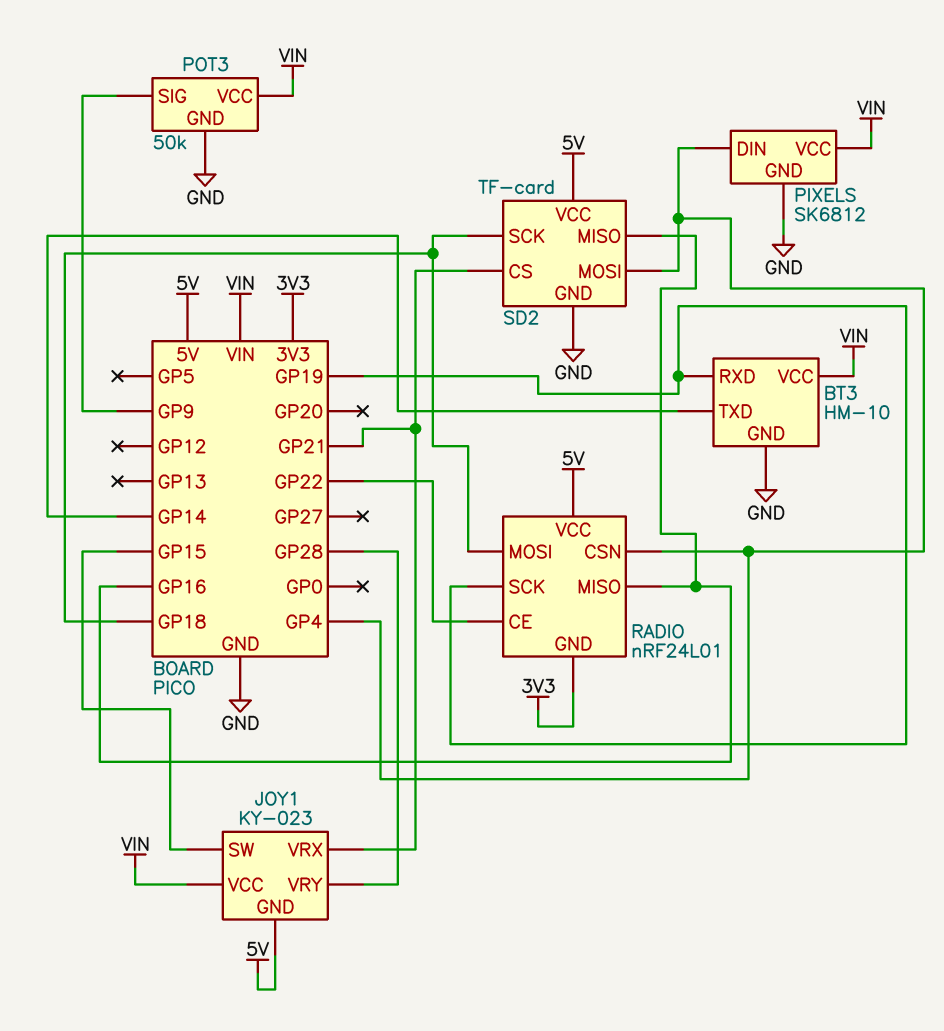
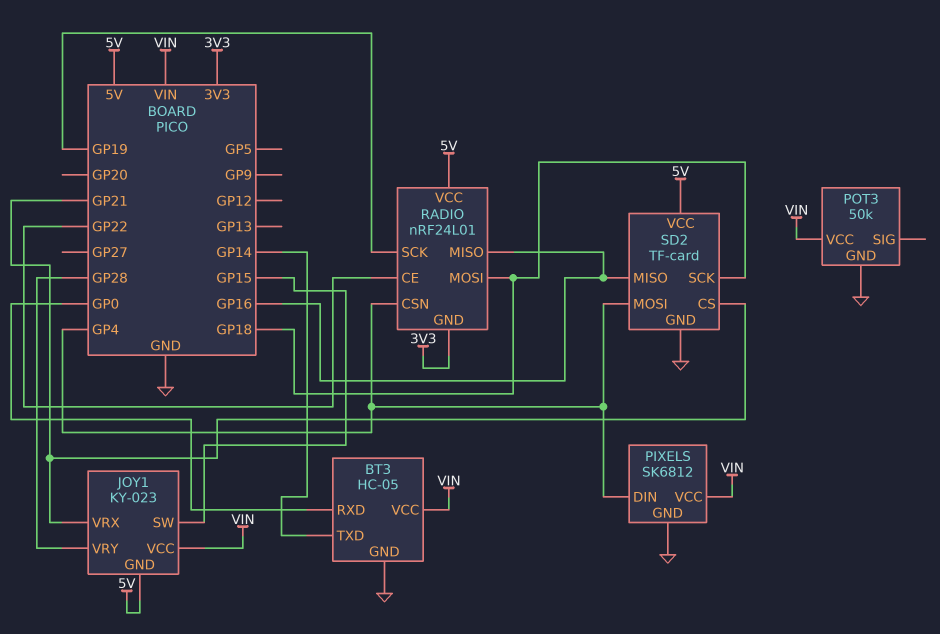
BT3: HM-10 -> HC-05
BT3 pin RXD: GP19 -> GP0
POT3 pin SIG: GP9 -> none

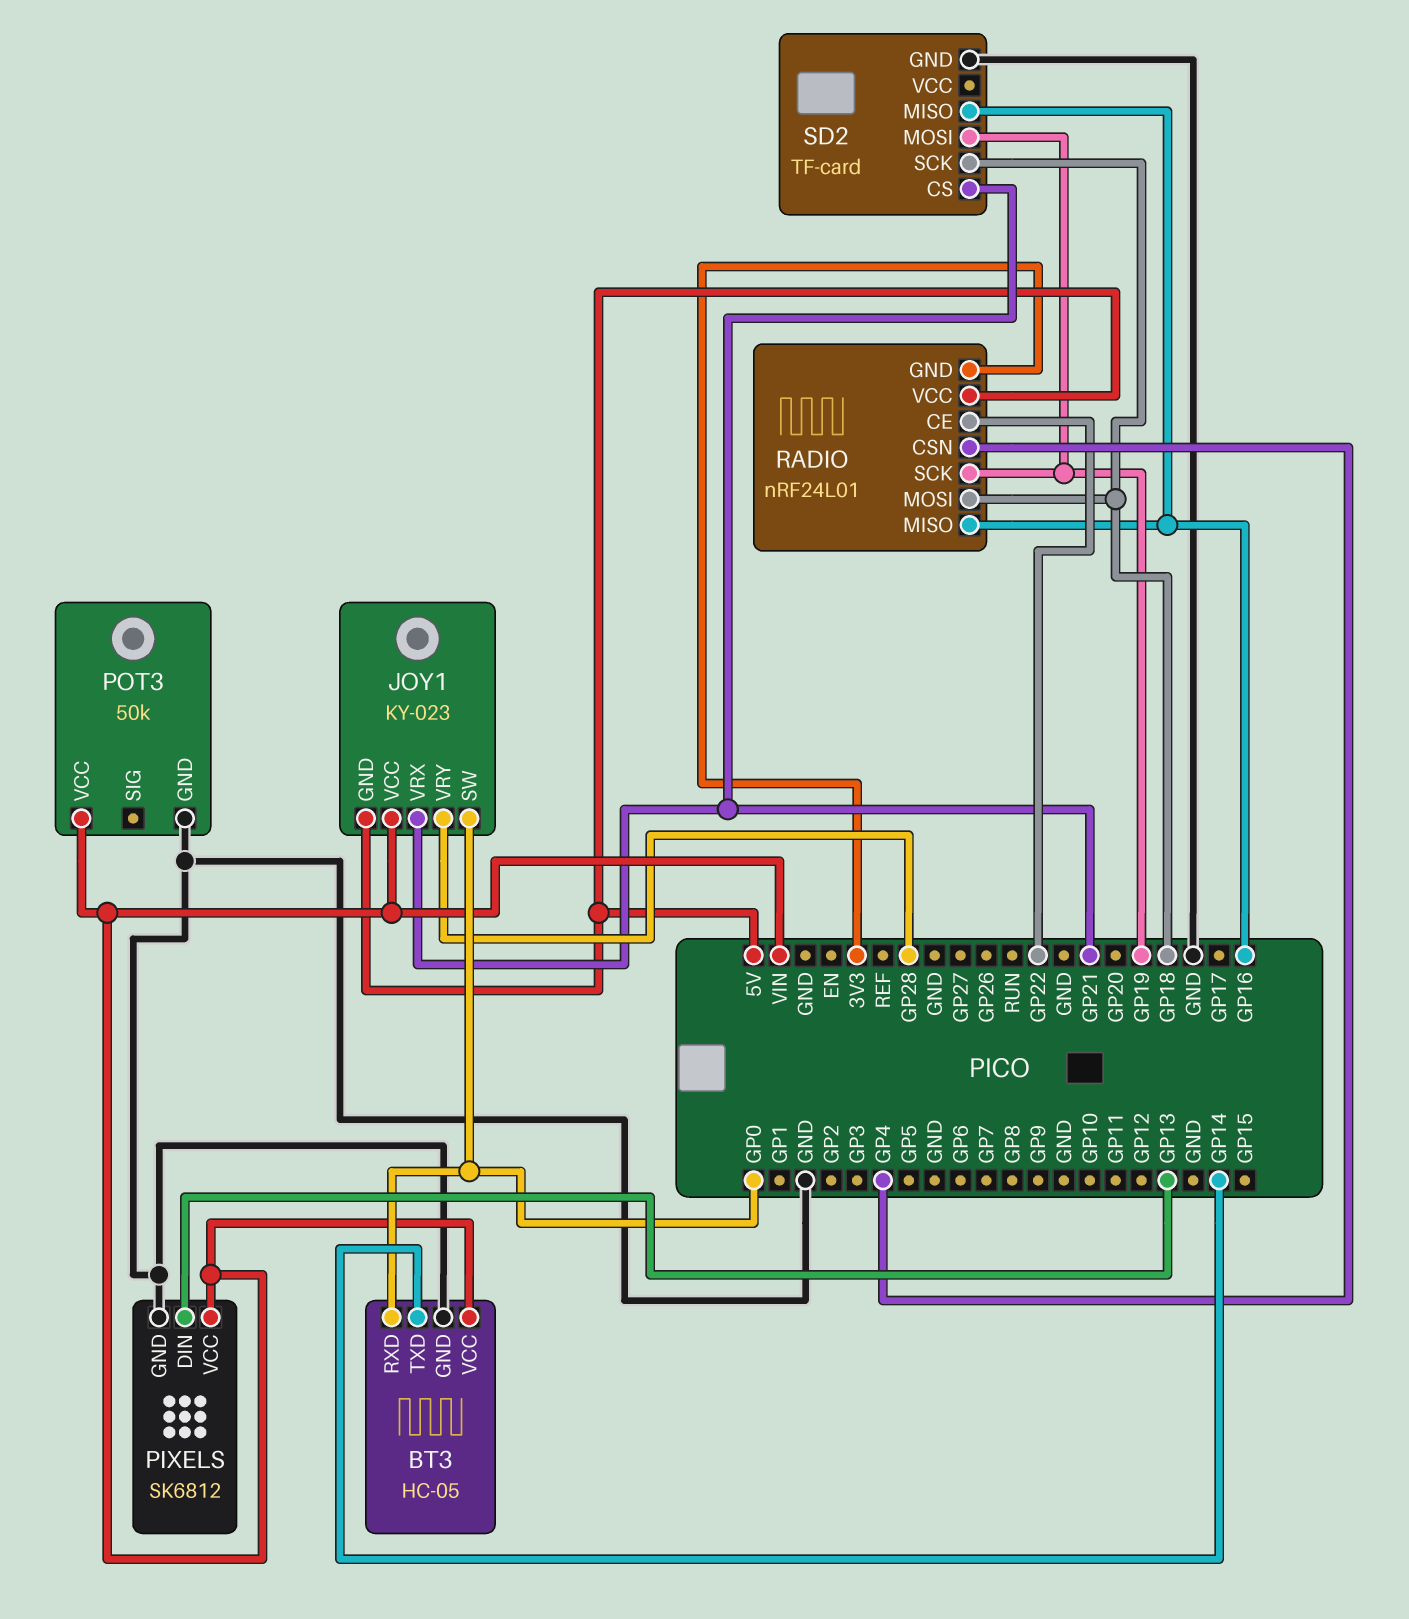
JOY1 pin SW: GP15 -> GP0
PIXELS pin DIN: GP4 -> GP13
SD2 pin MOSI: GP4 -> GP19
SD2 pin VCC: 5V -> none

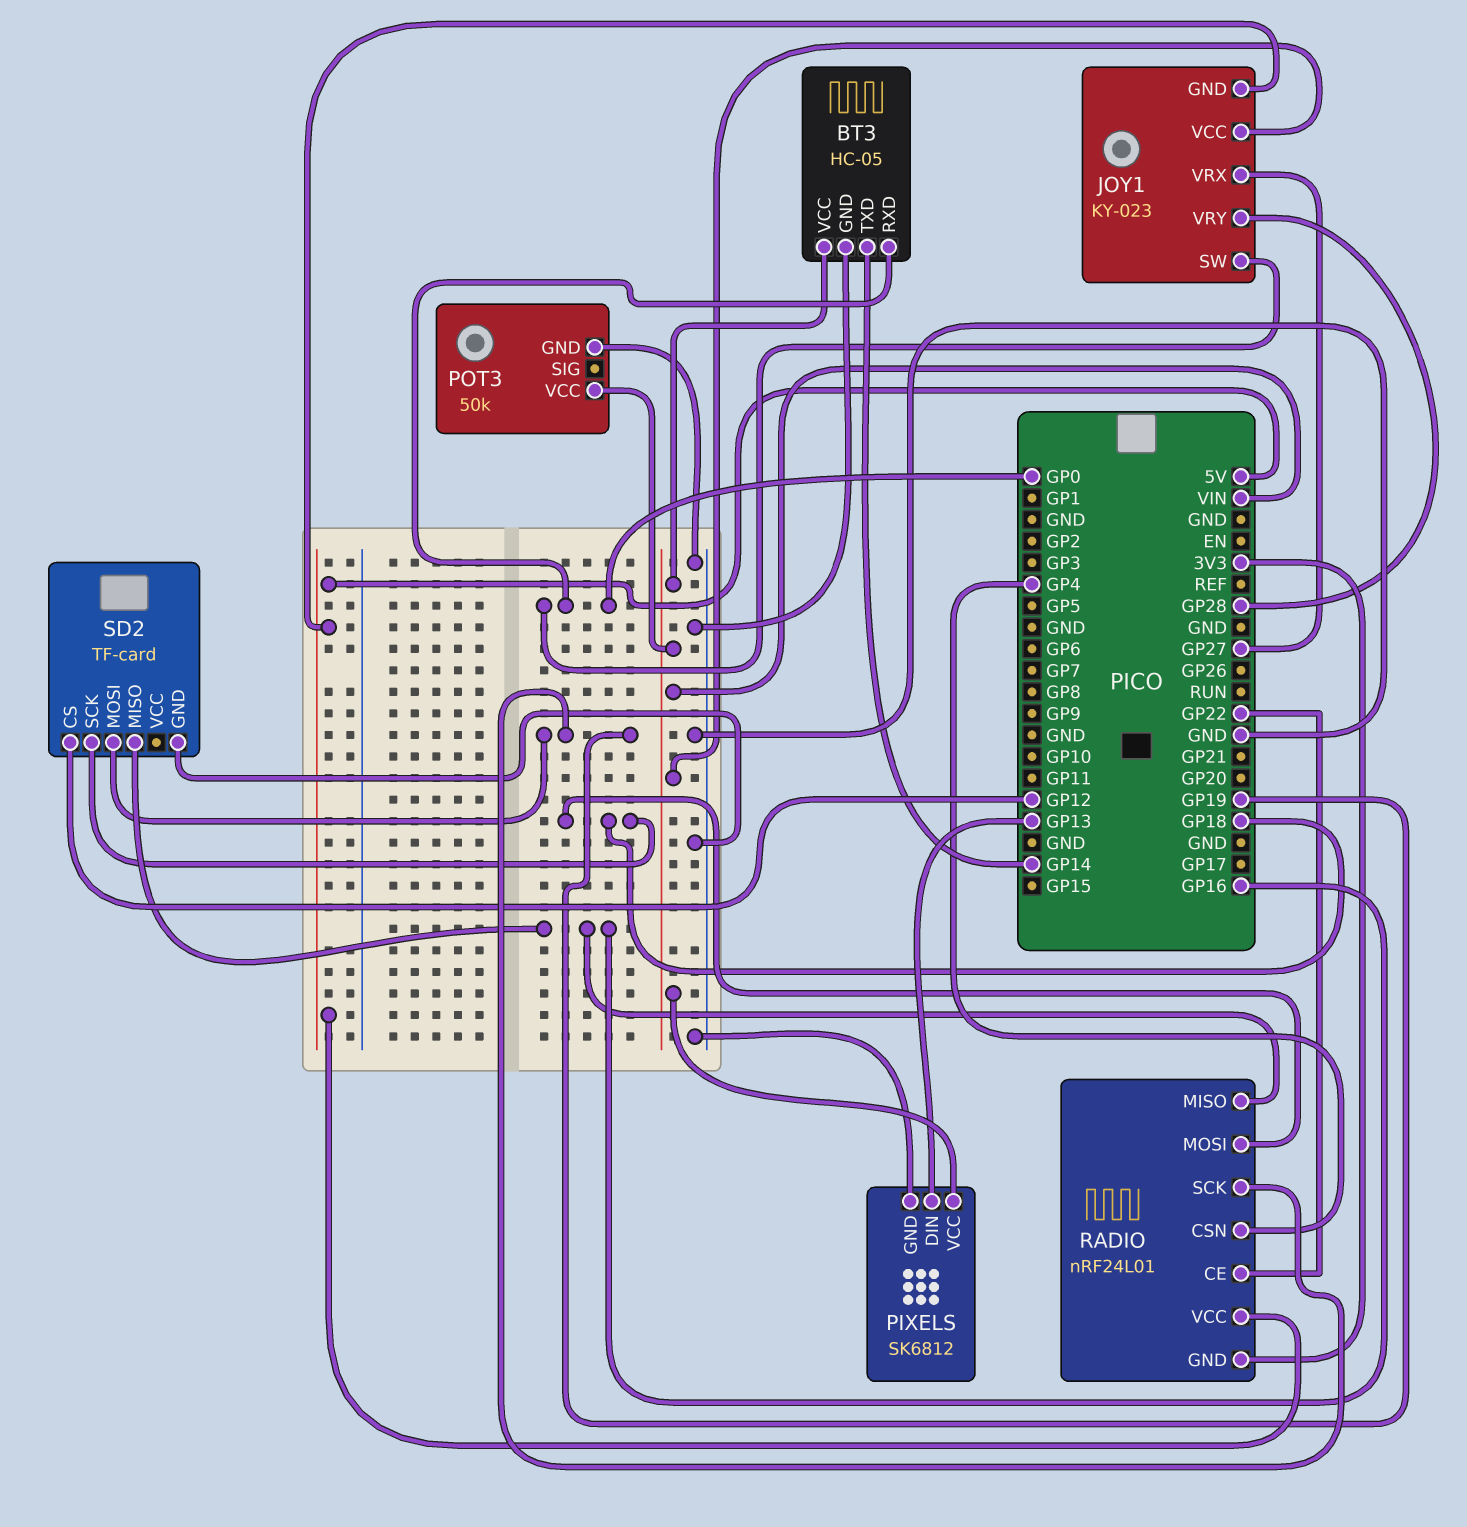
JOY1 pin VRX: GP21 -> GP27
SD2 pin CS: GP21 -> GP12

